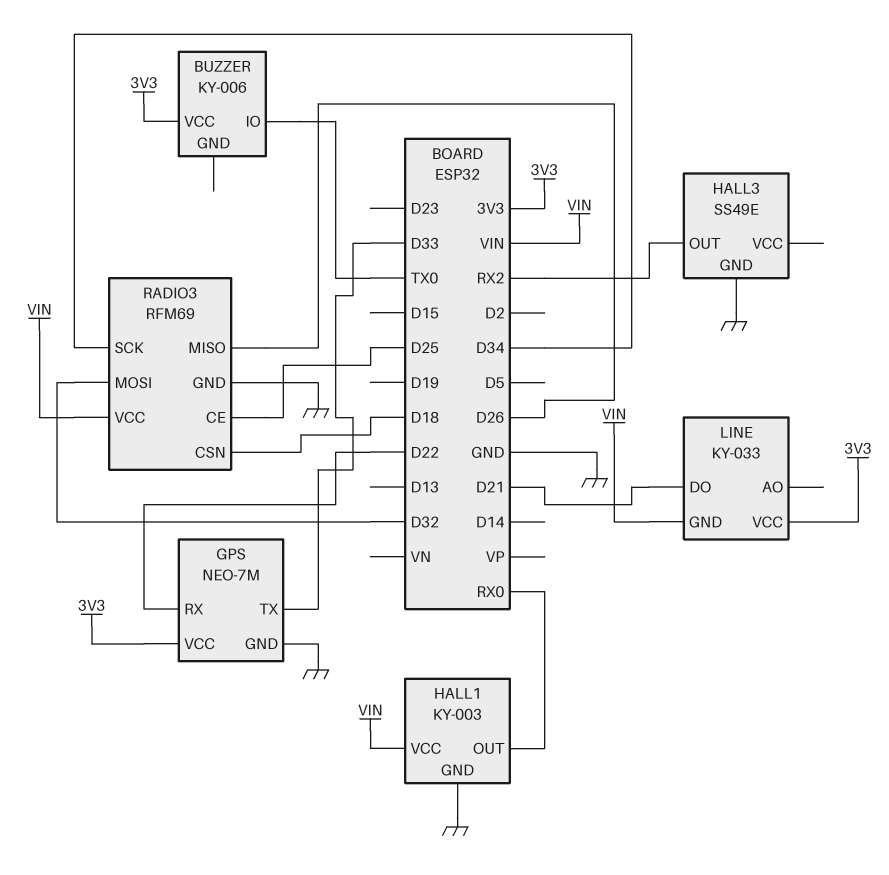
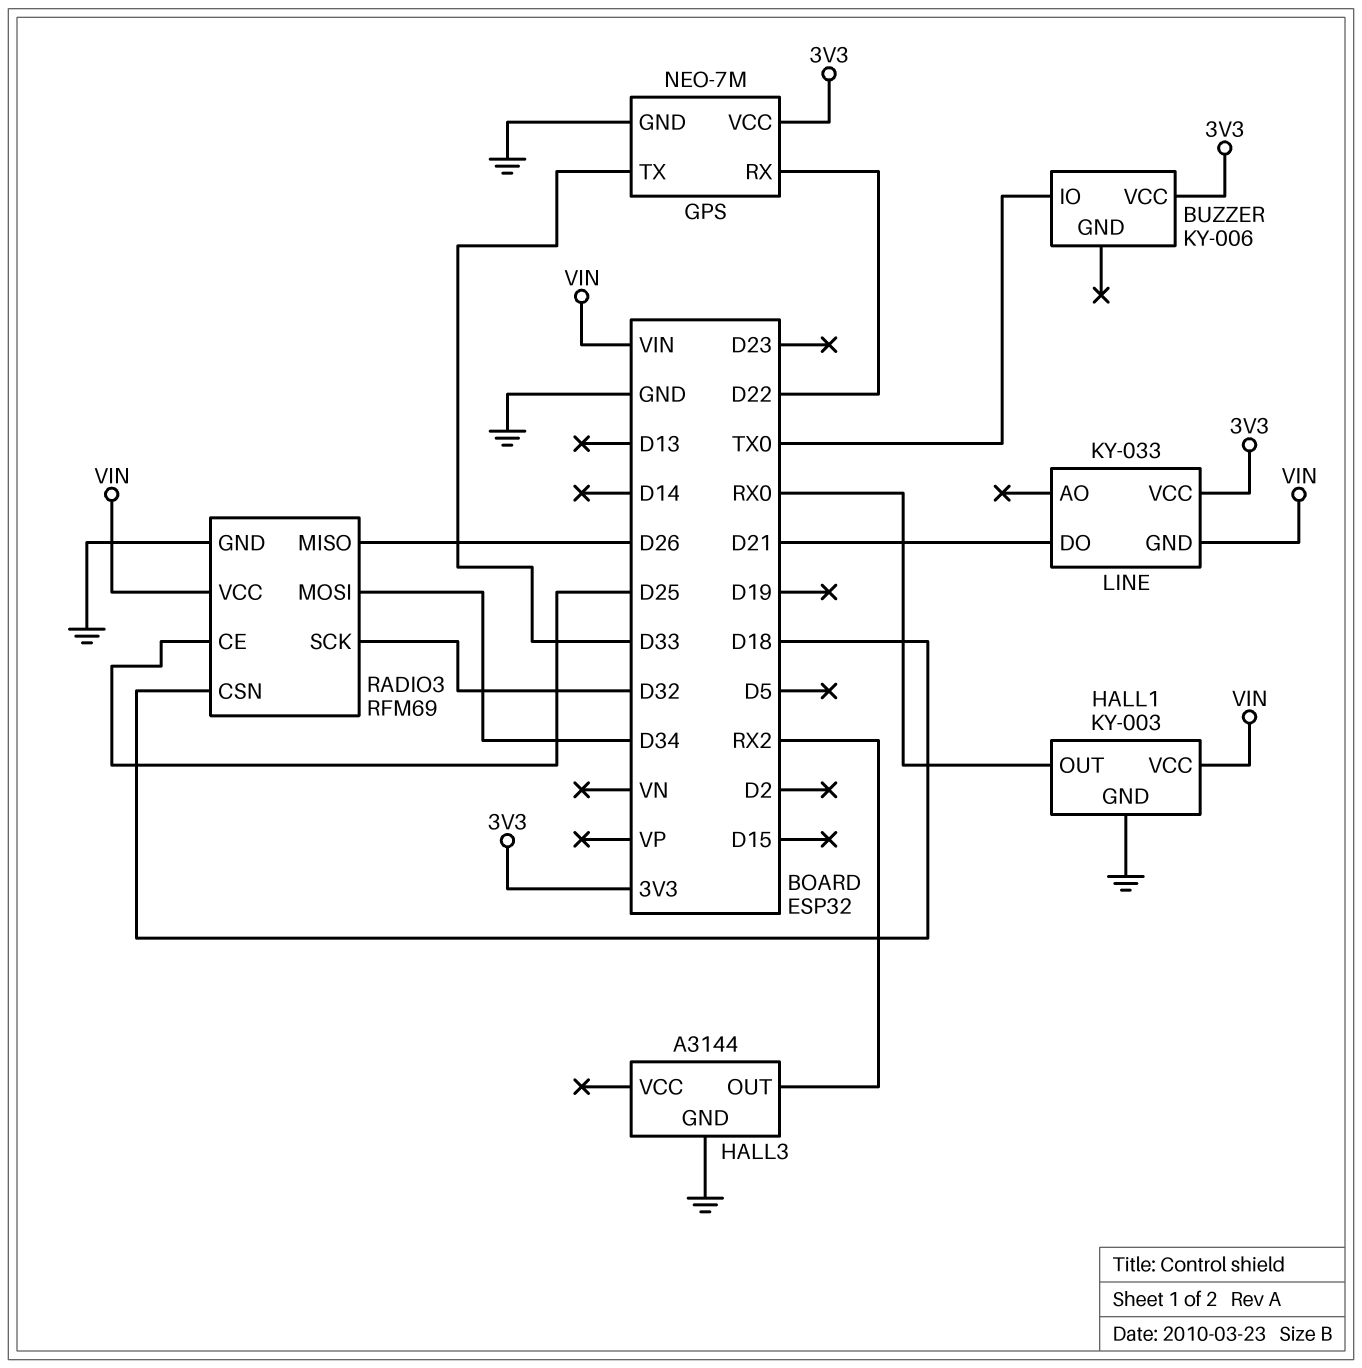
HALL3: SS49E -> A3144
RADIO3 pin MOSI: D32 -> D34
RADIO3 pin SCK: D34 -> D32

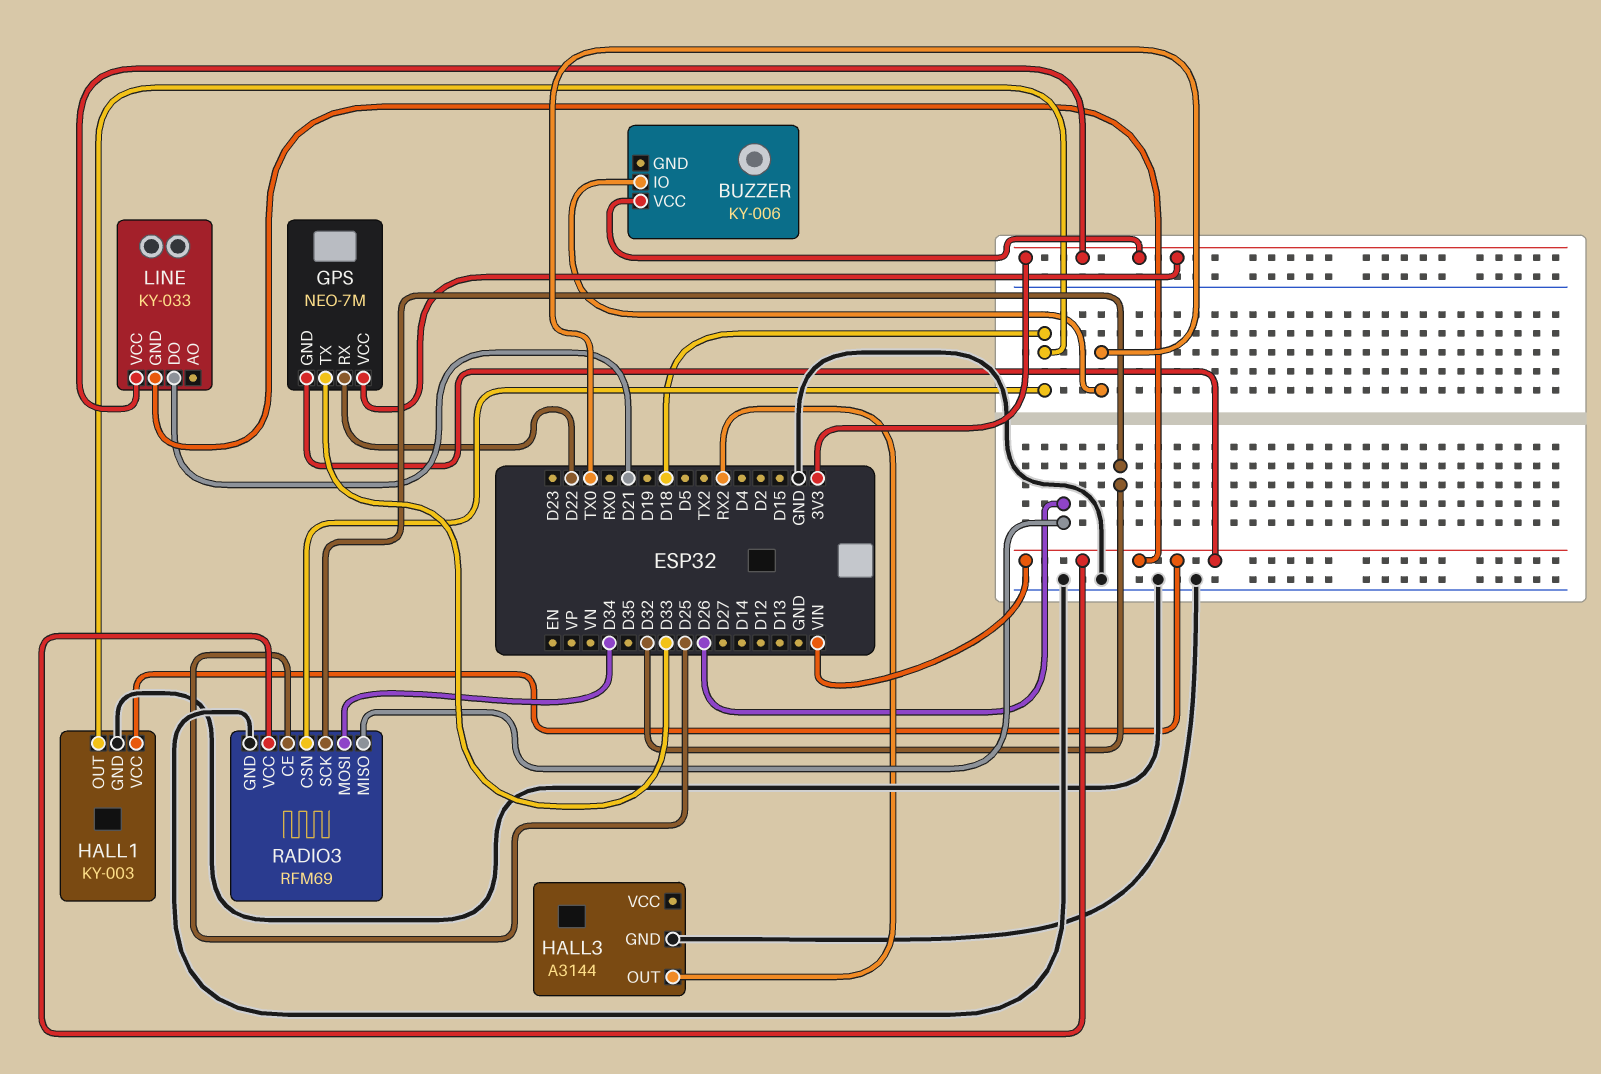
GPS pin GND: GND -> VIN
HALL1 pin OUT: RX0 -> D18

